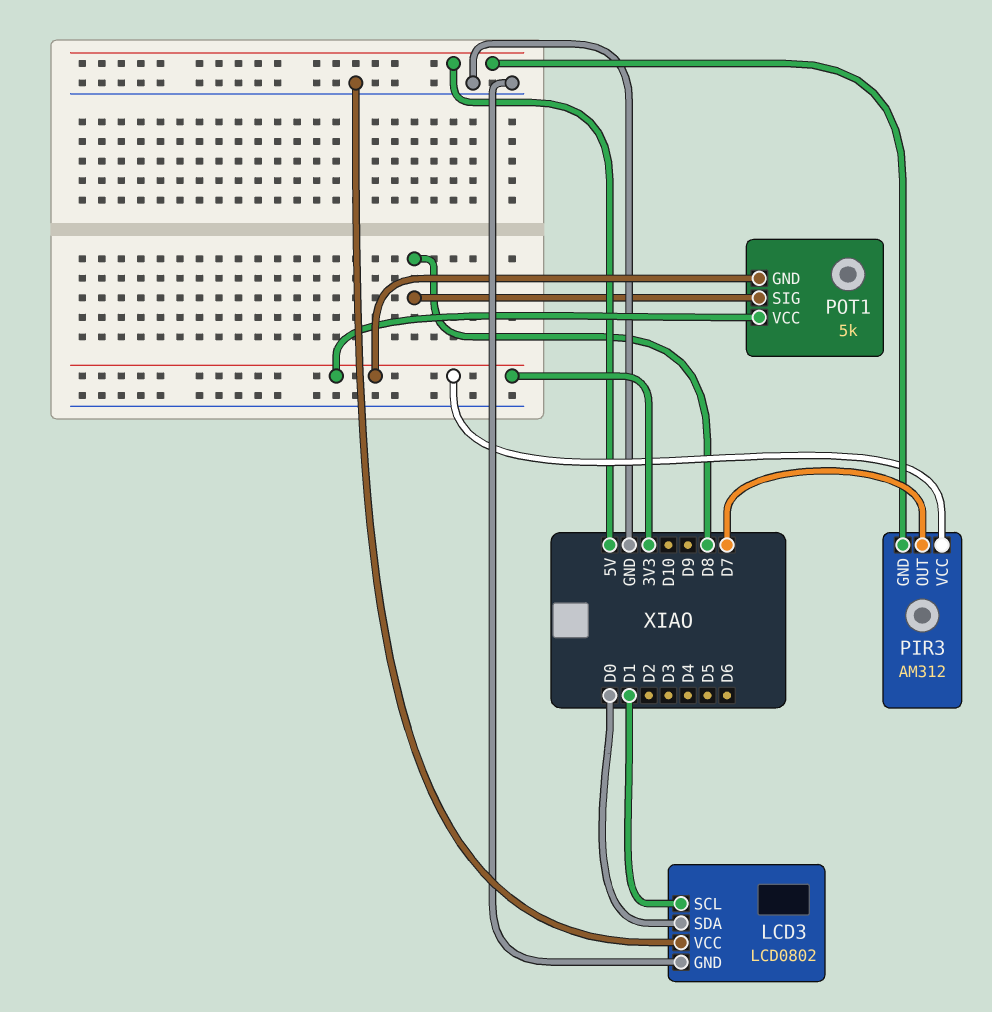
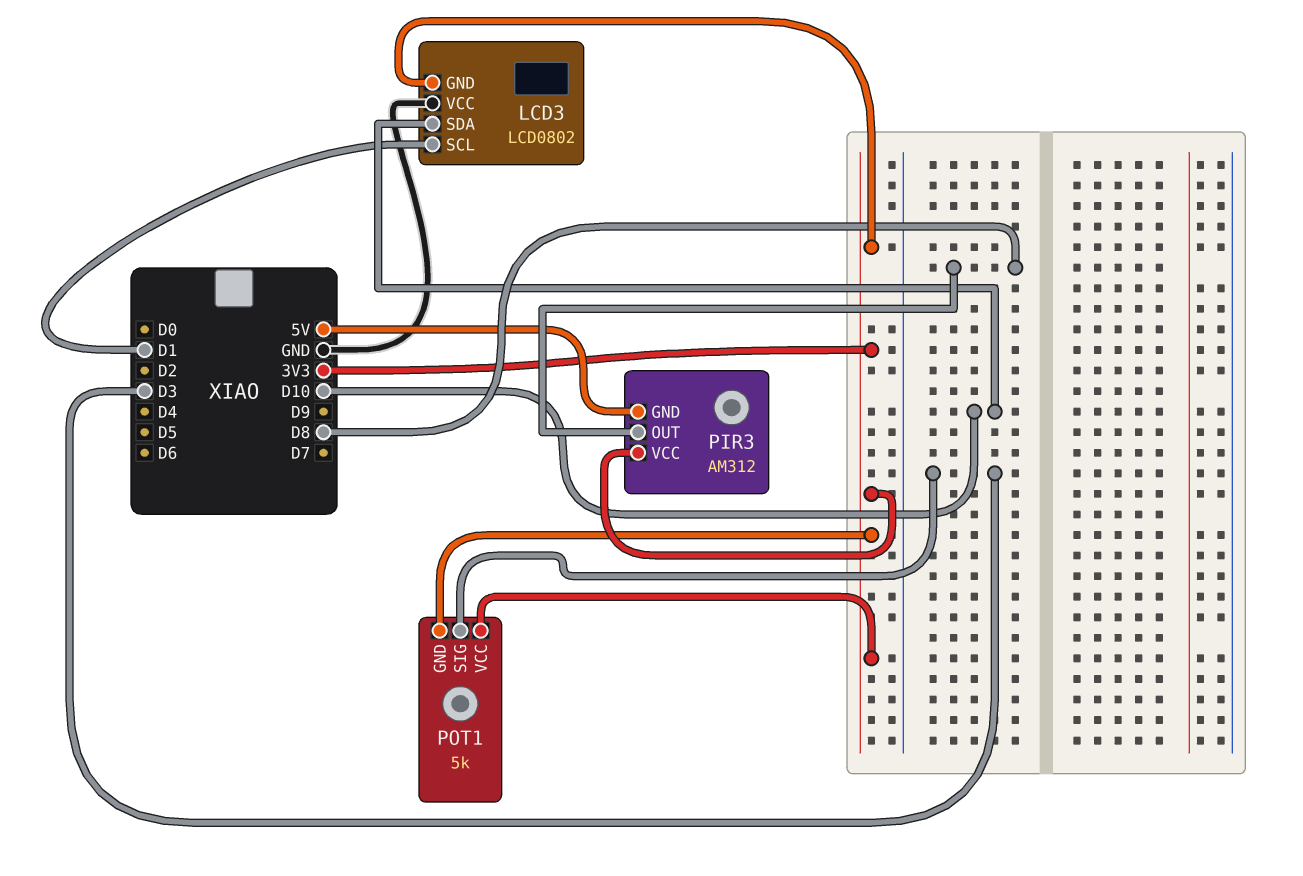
LCD3 pin GND: GND -> 3V3
LCD3 pin SDA: D0 -> D10
PIR3 pin OUT: D7 -> D8
POT1 pin SIG: D8 -> D3

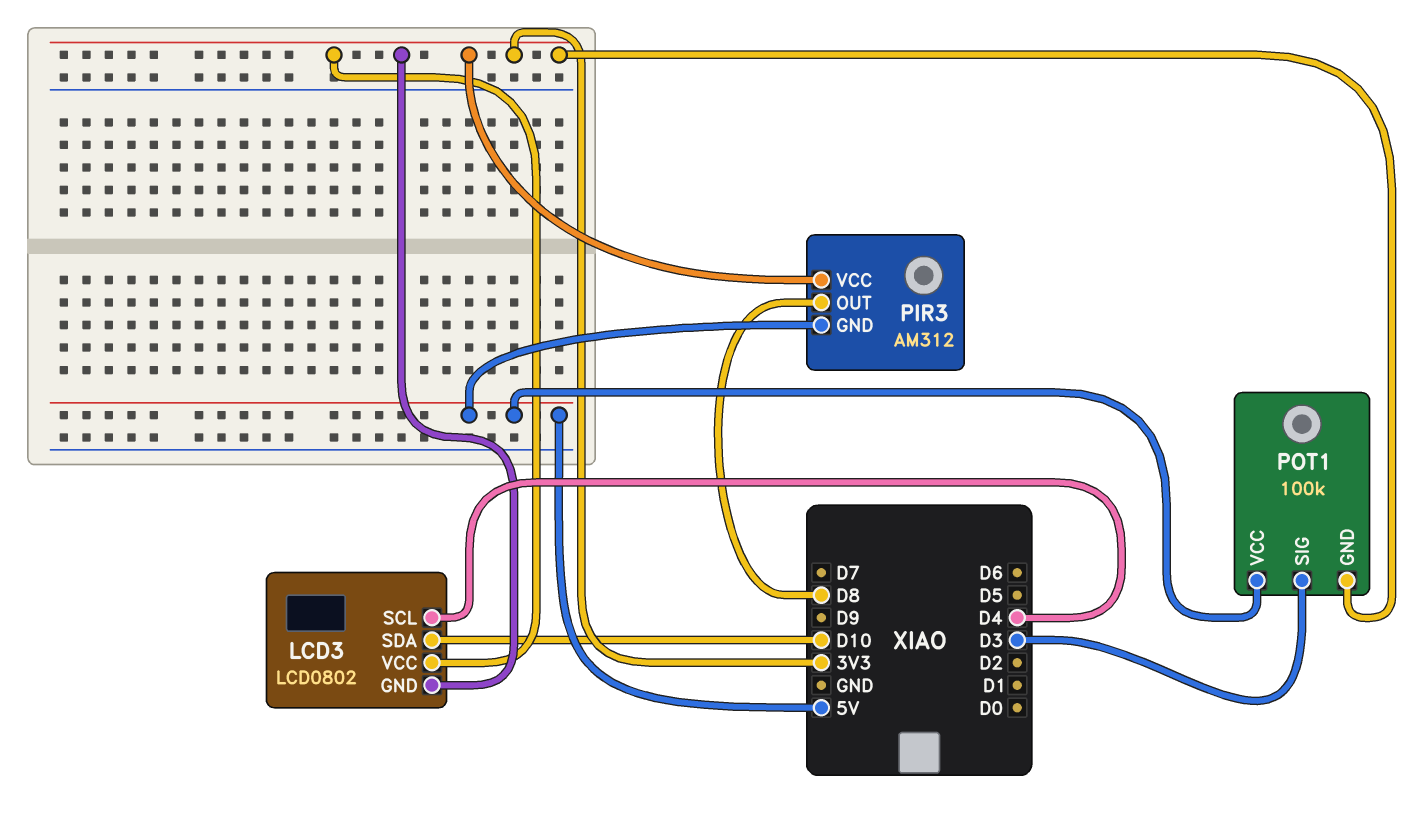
LCD3 pin SCL: D1 -> D4
LCD3 pin VCC: GND -> 3V3
POT1: 5k -> 100k
POT1 pin VCC: 3V3 -> 5V

